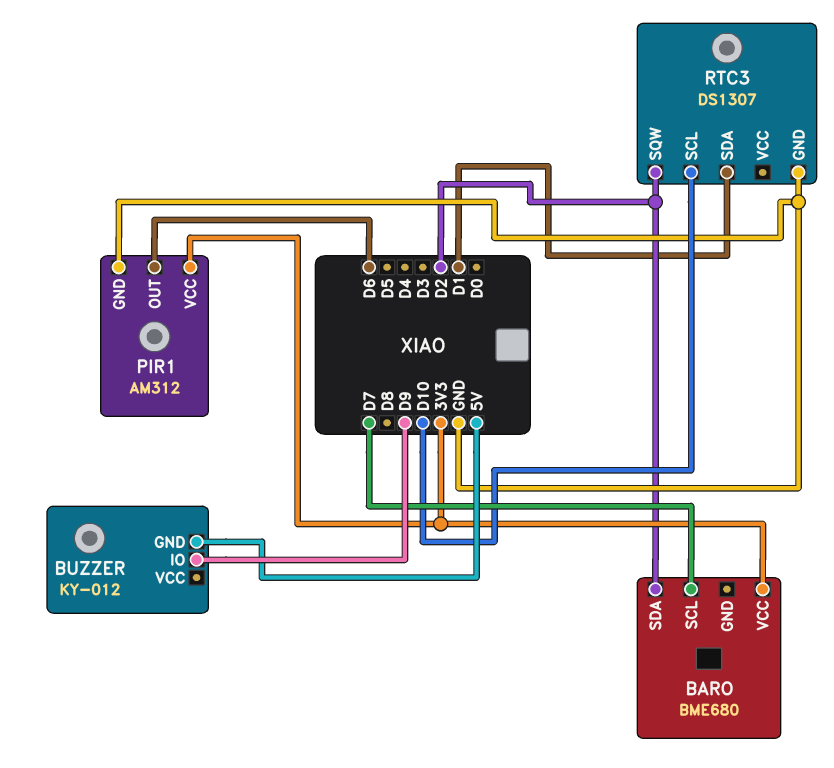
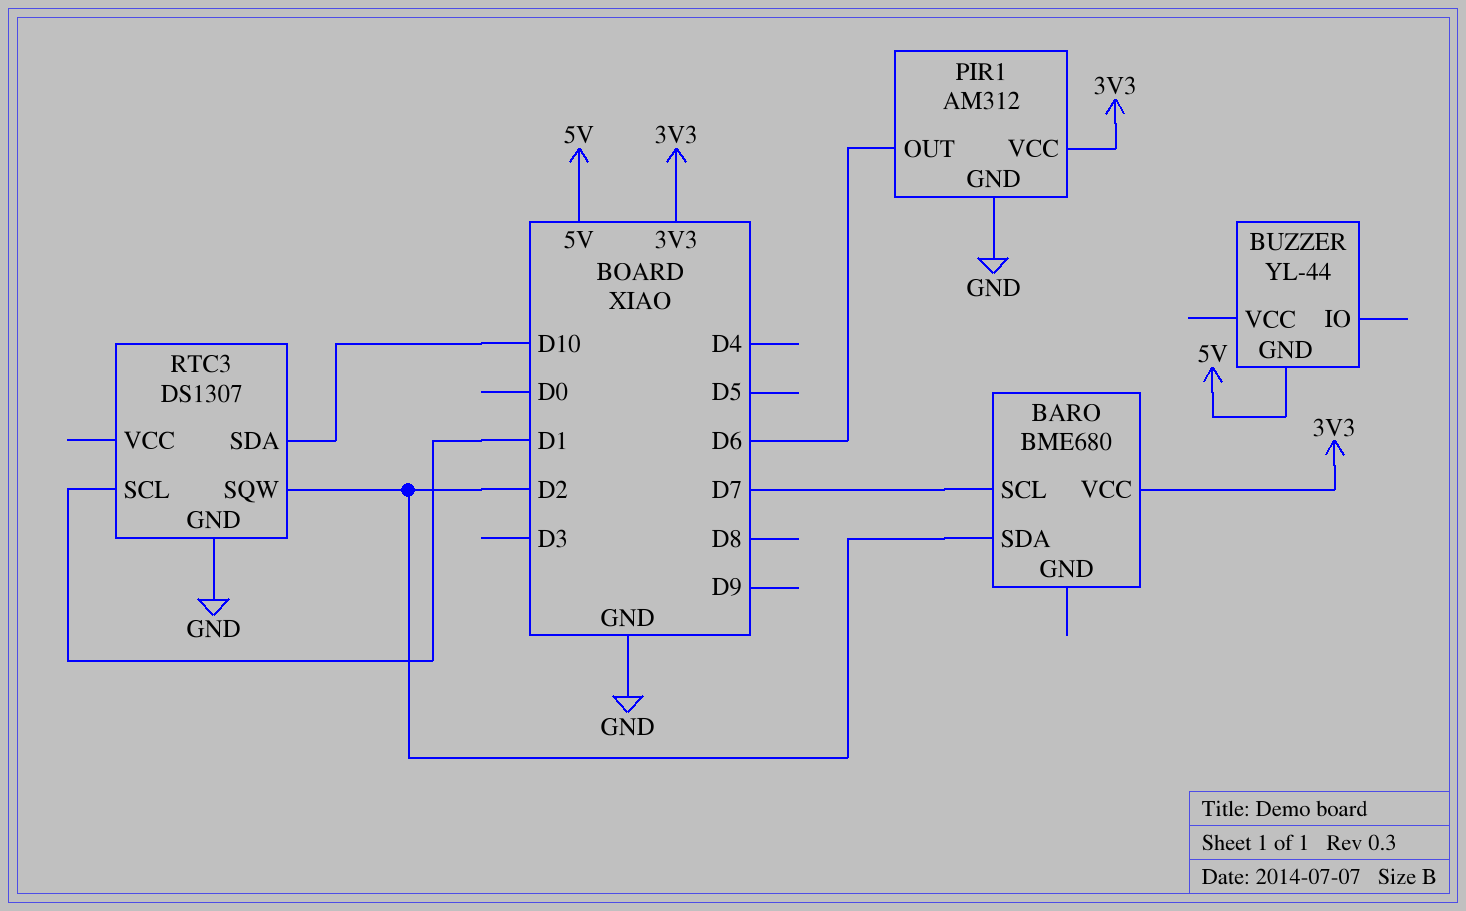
BUZZER: KY-012 -> YL-44
BUZZER pin IO: D9 -> none
RTC3 pin SCL: D10 -> D1
RTC3 pin SDA: D1 -> D10

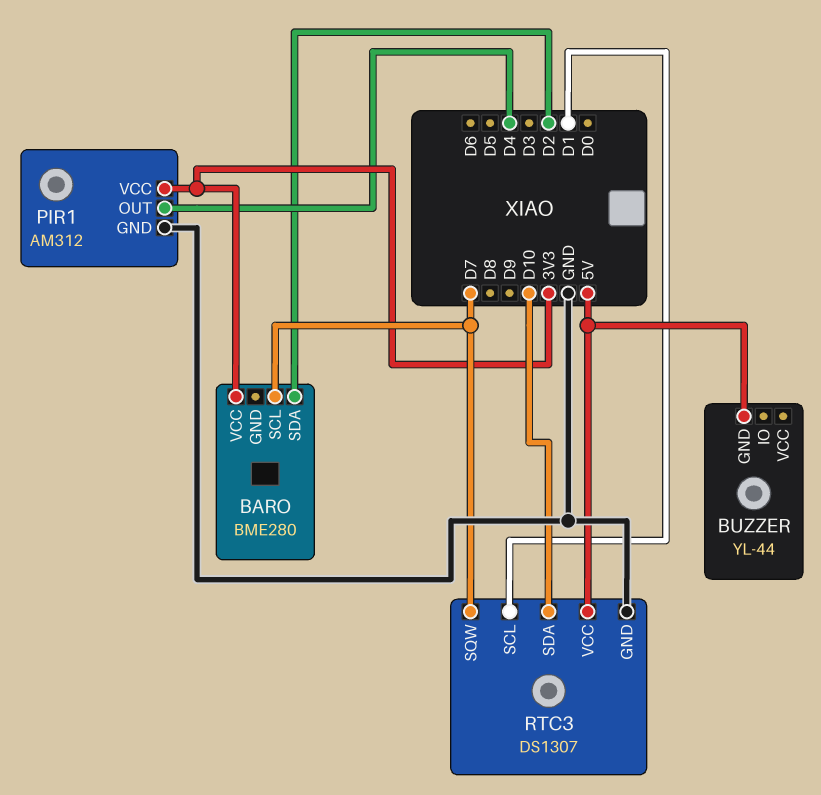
BARO: BME680 -> BME280
PIR1 pin OUT: D6 -> D4
RTC3 pin SQW: D2 -> D7
RTC3 pin VCC: none -> 5V

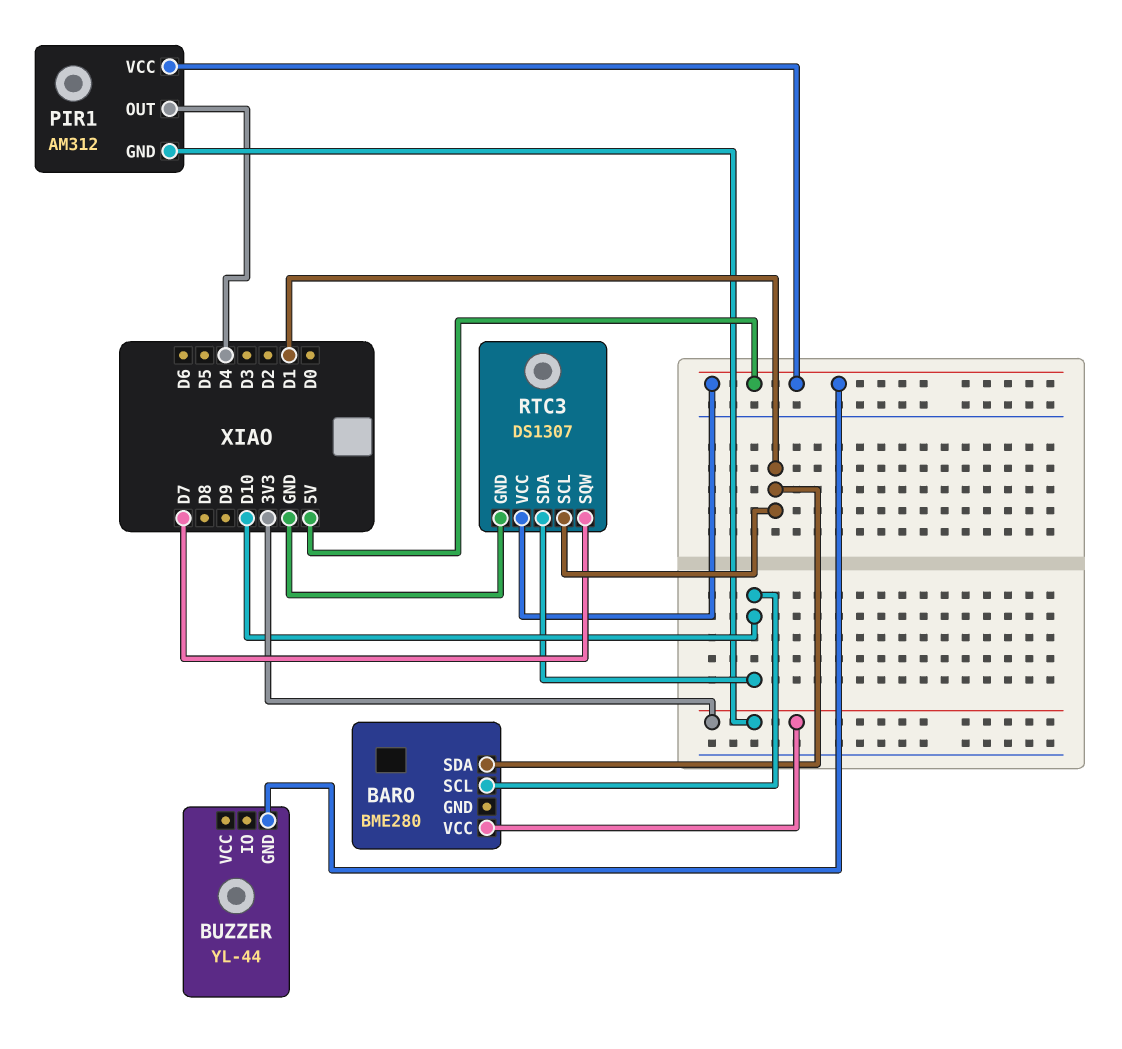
BARO pin SCL: D7 -> D10
BARO pin SDA: D2 -> D1
PIR1 pin GND: GND -> 3V3
PIR1 pin VCC: 3V3 -> 5V

